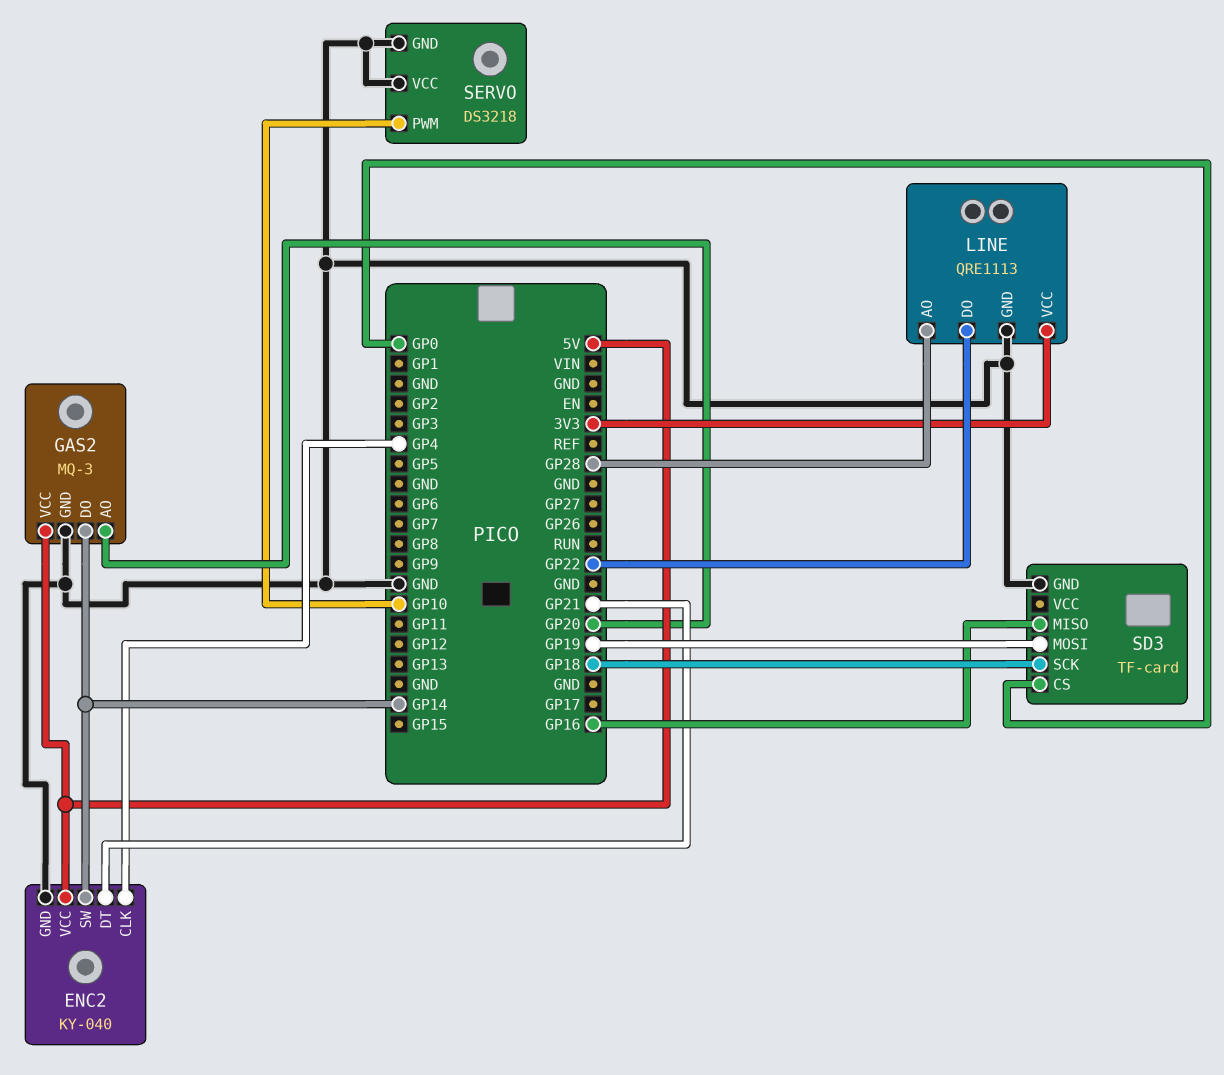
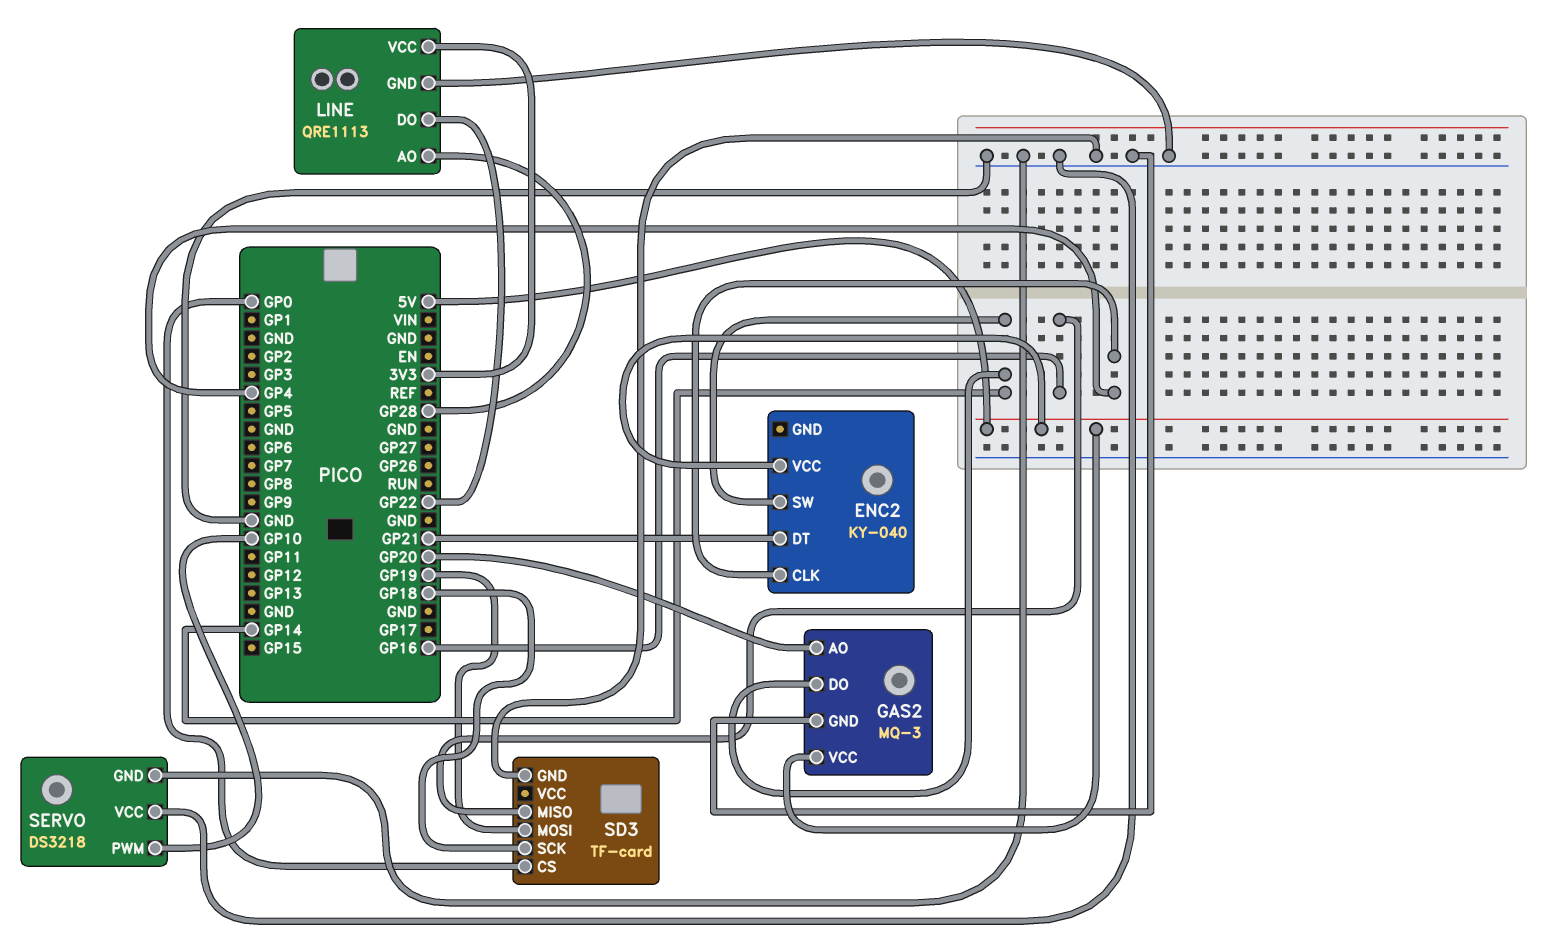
ENC2 pin GND: GND -> none

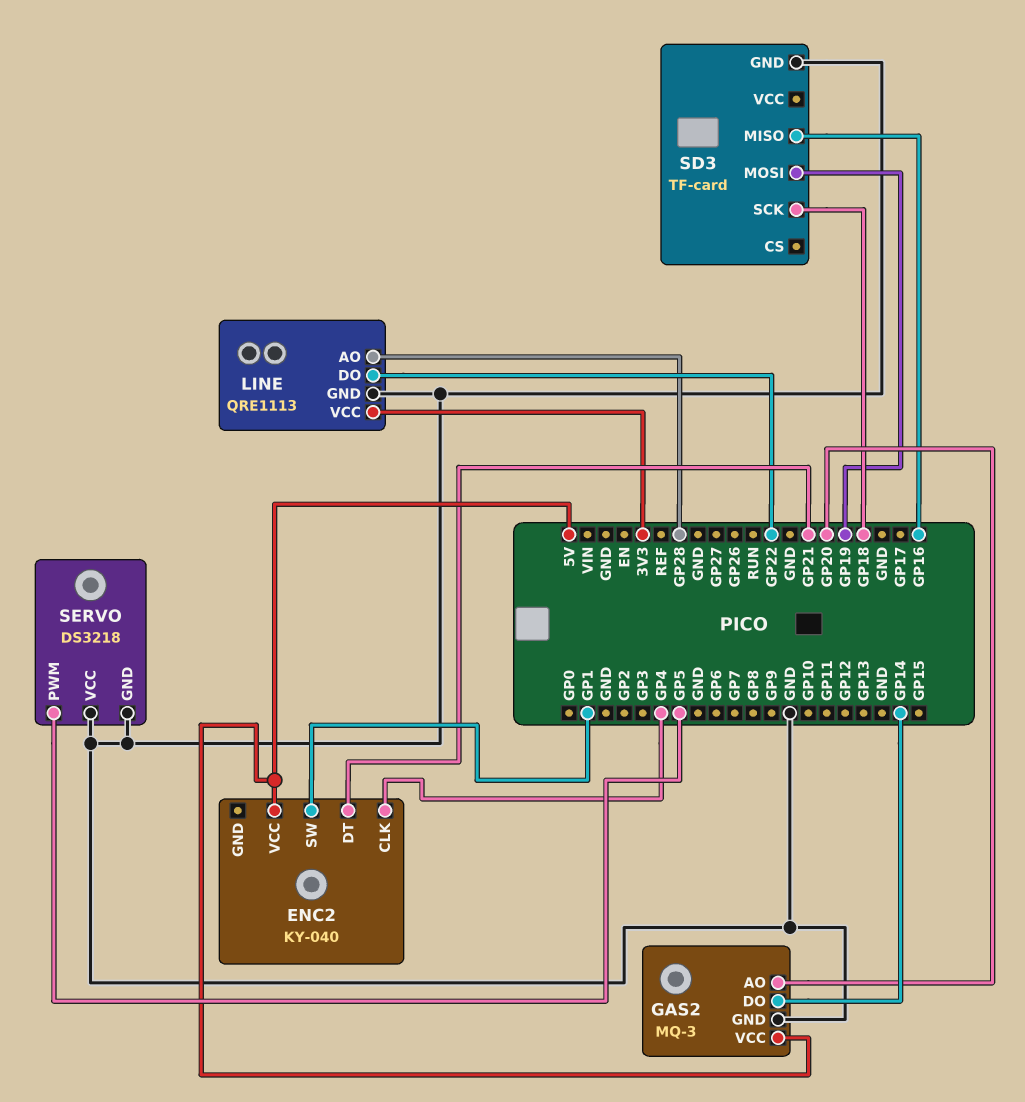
ENC2 pin SW: GP14 -> GP1
SD3 pin CS: GP0 -> none
SERVO pin PWM: GP10 -> GP5

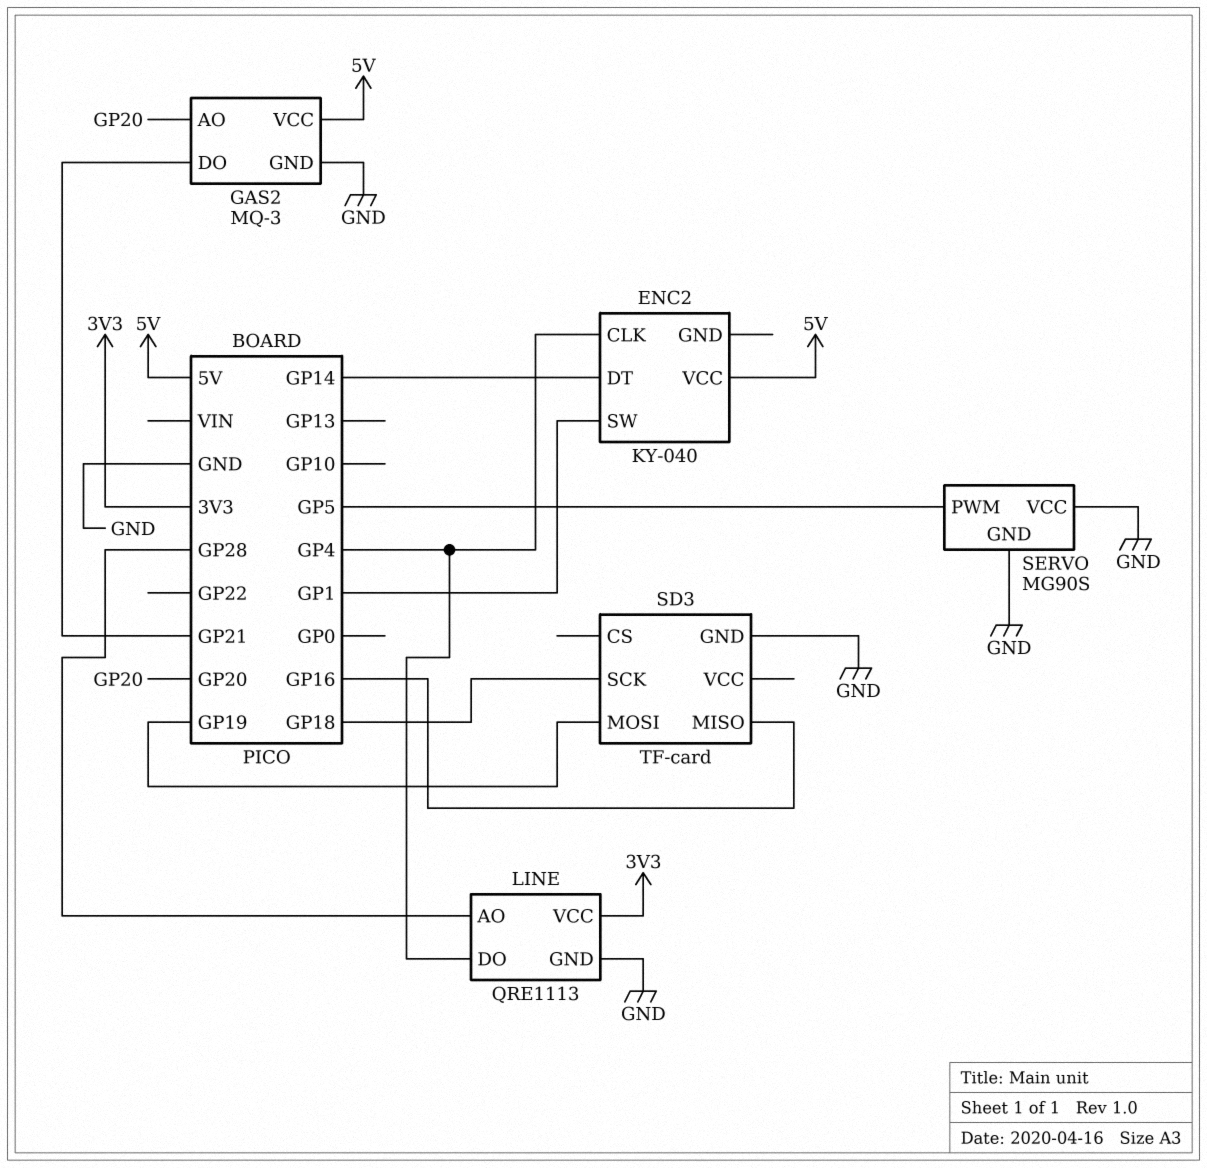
ENC2 pin DT: GP21 -> GP14
GAS2 pin DO: GP14 -> GP21
LINE pin DO: GP22 -> GP4
SERVO: DS3218 -> MG90S

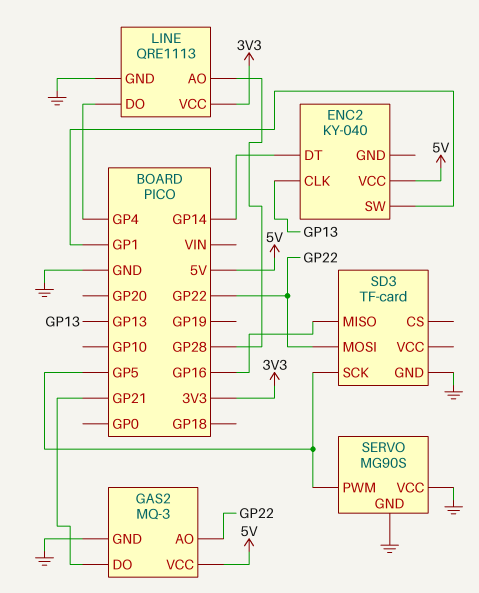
ENC2 pin CLK: GP4 -> GP13
GAS2 pin AO: GP20 -> GP22
SD3 pin MOSI: GP19 -> GP22
SD3 pin SCK: GP18 -> GP5

